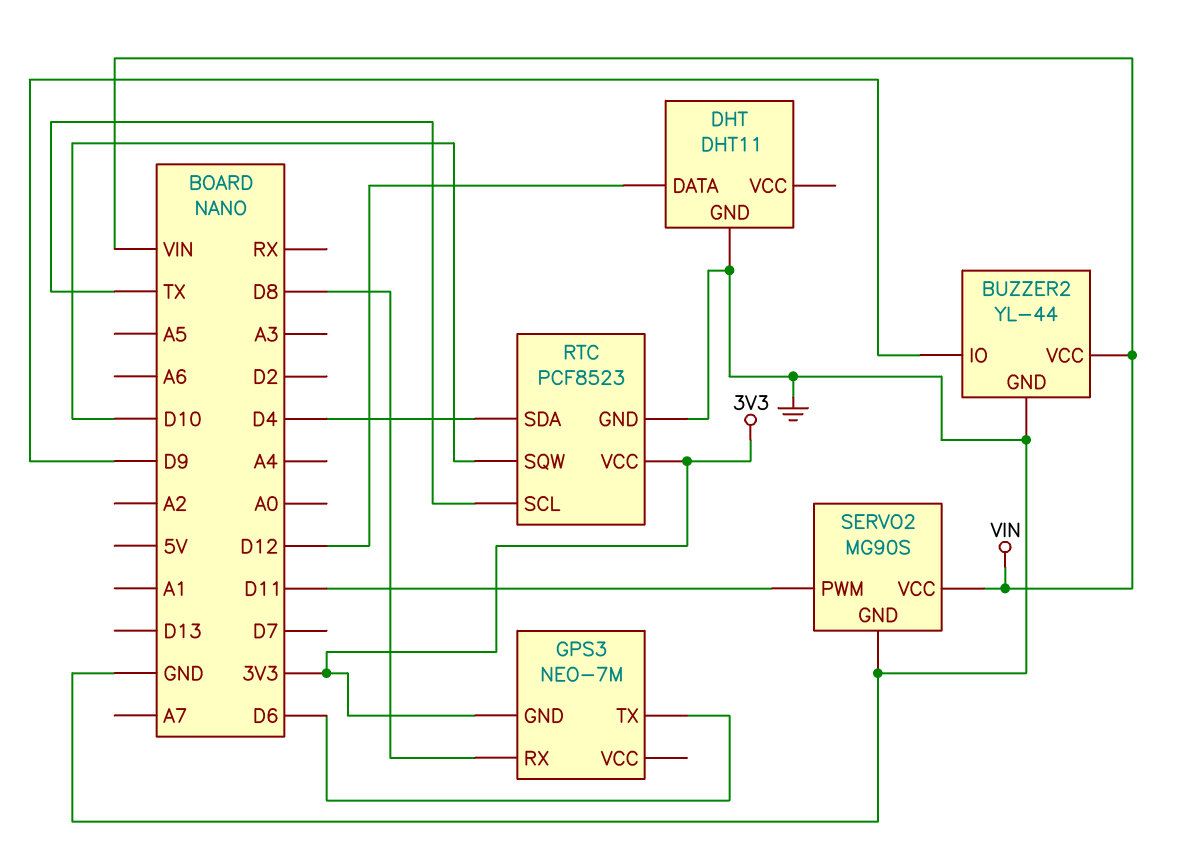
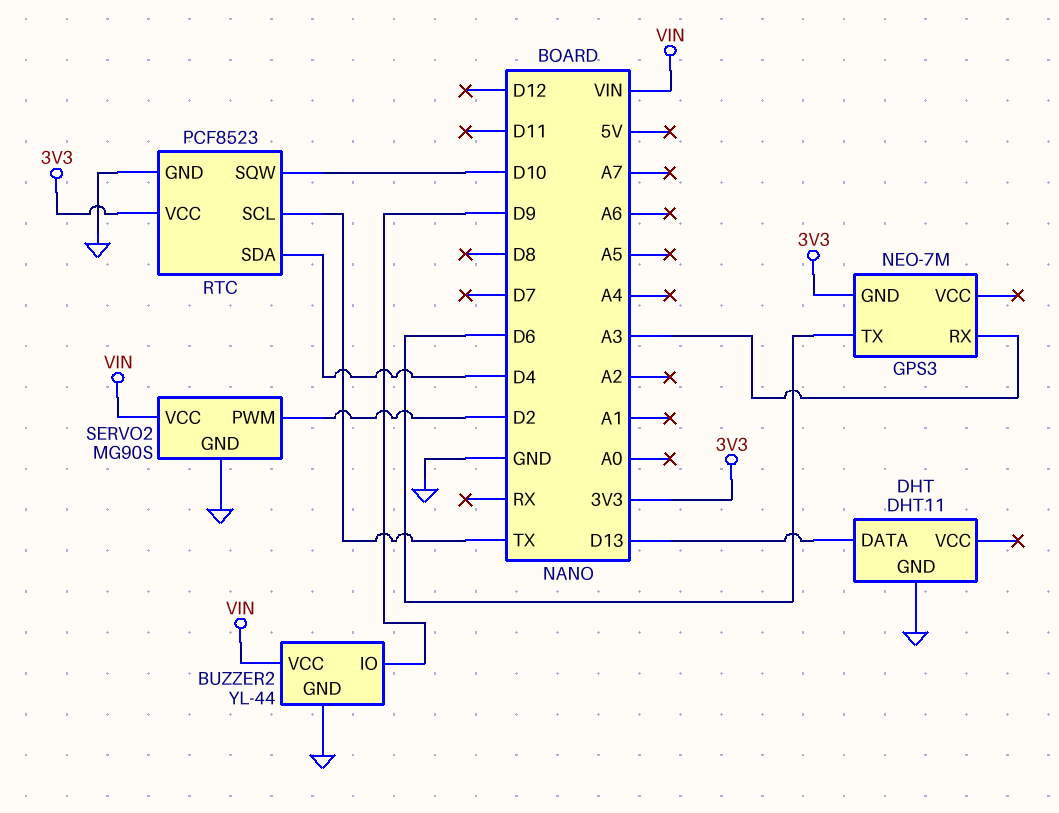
DHT pin DATA: D12 -> D13
GPS3 pin RX: D8 -> A3
SERVO2 pin PWM: D11 -> D2

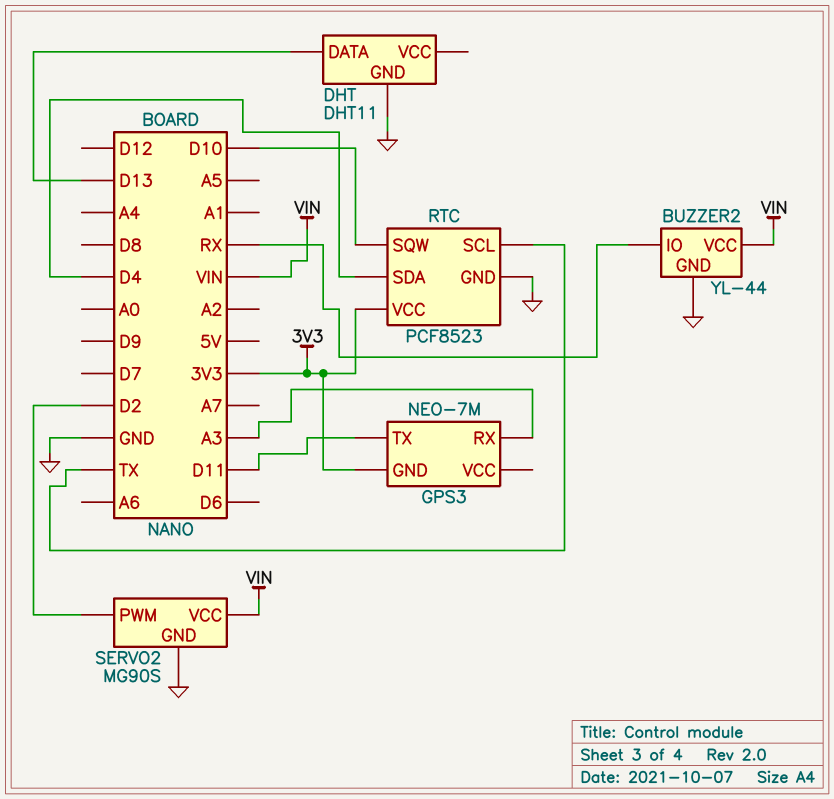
BUZZER2 pin IO: D9 -> RX
GPS3 pin TX: D6 -> D11

